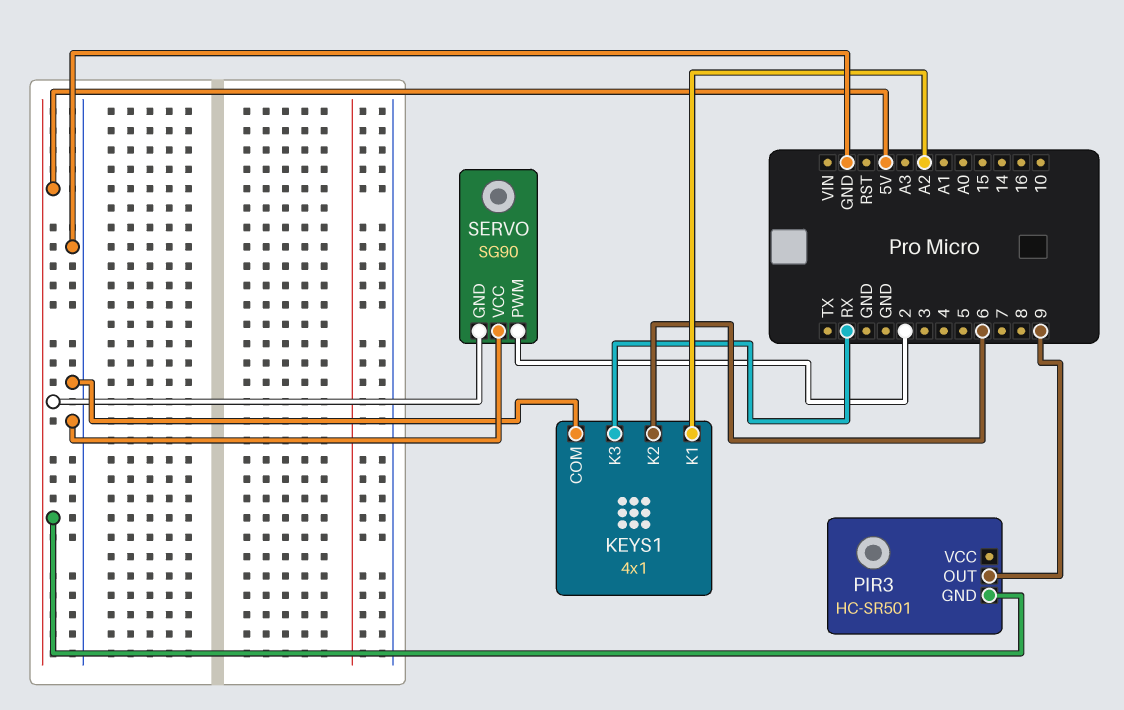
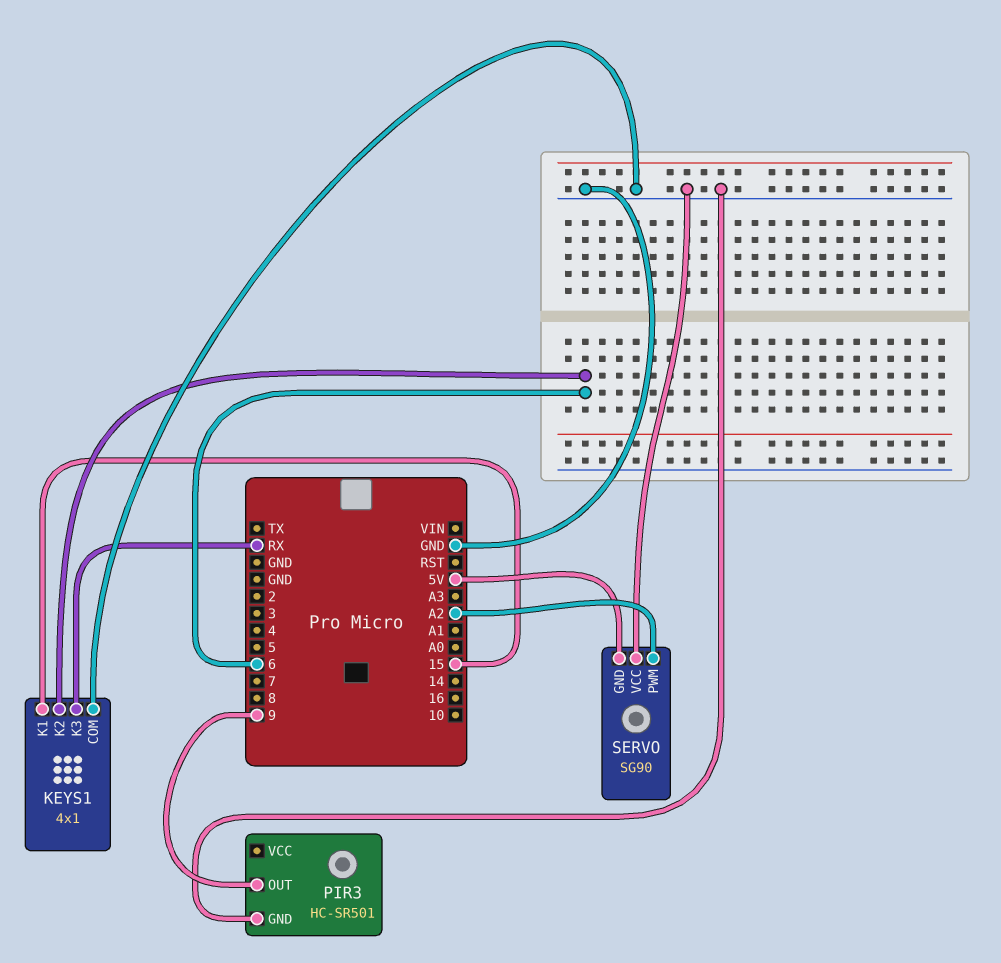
KEYS1 pin K1: A2 -> 15
PIR3 pin GND: 5V -> GND
SERVO pin PWM: 2 -> A2

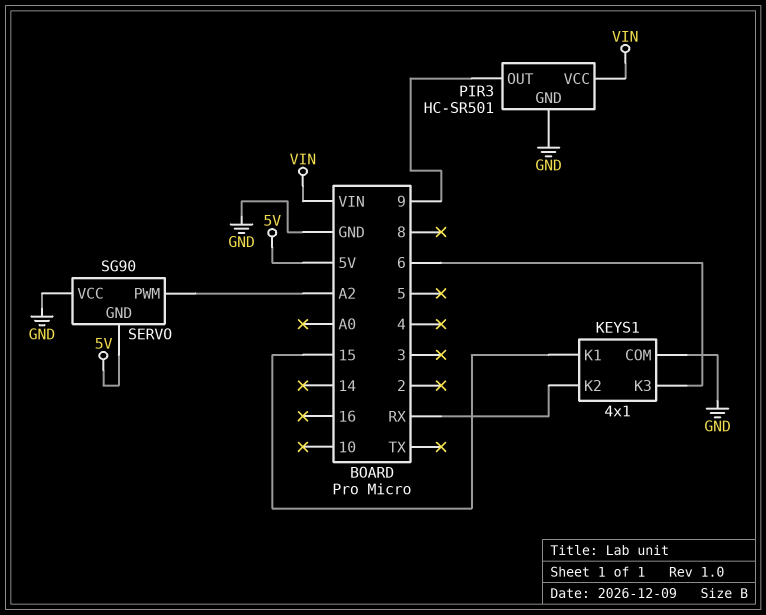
KEYS1 pin K2: 6 -> RX
KEYS1 pin K3: RX -> 6
PIR3 pin VCC: none -> VIN

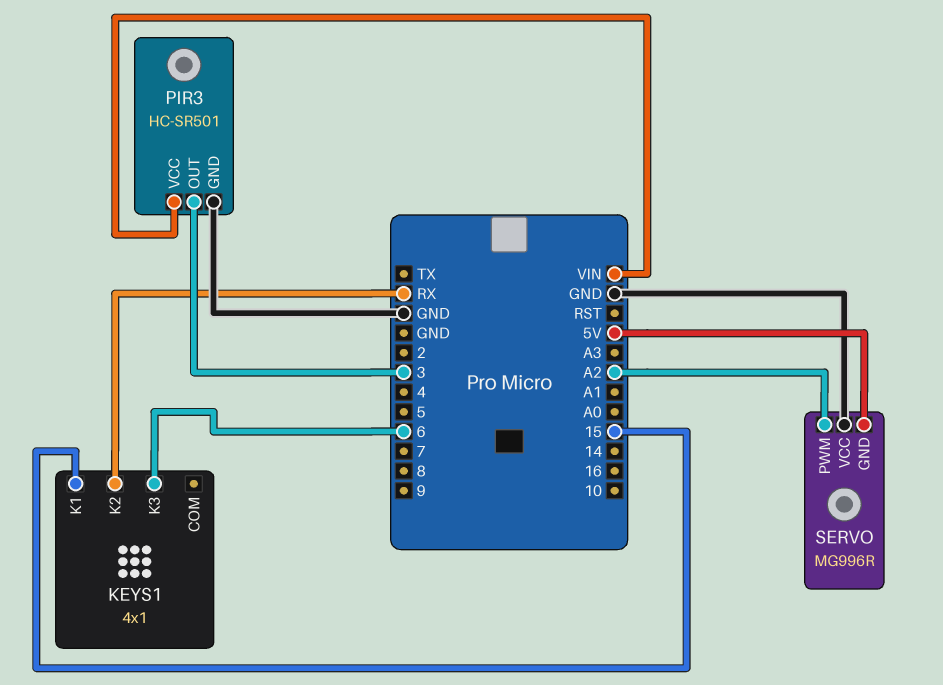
KEYS1 pin COM: GND -> none
PIR3 pin OUT: 9 -> 3
SERVO: SG90 -> MG996R

